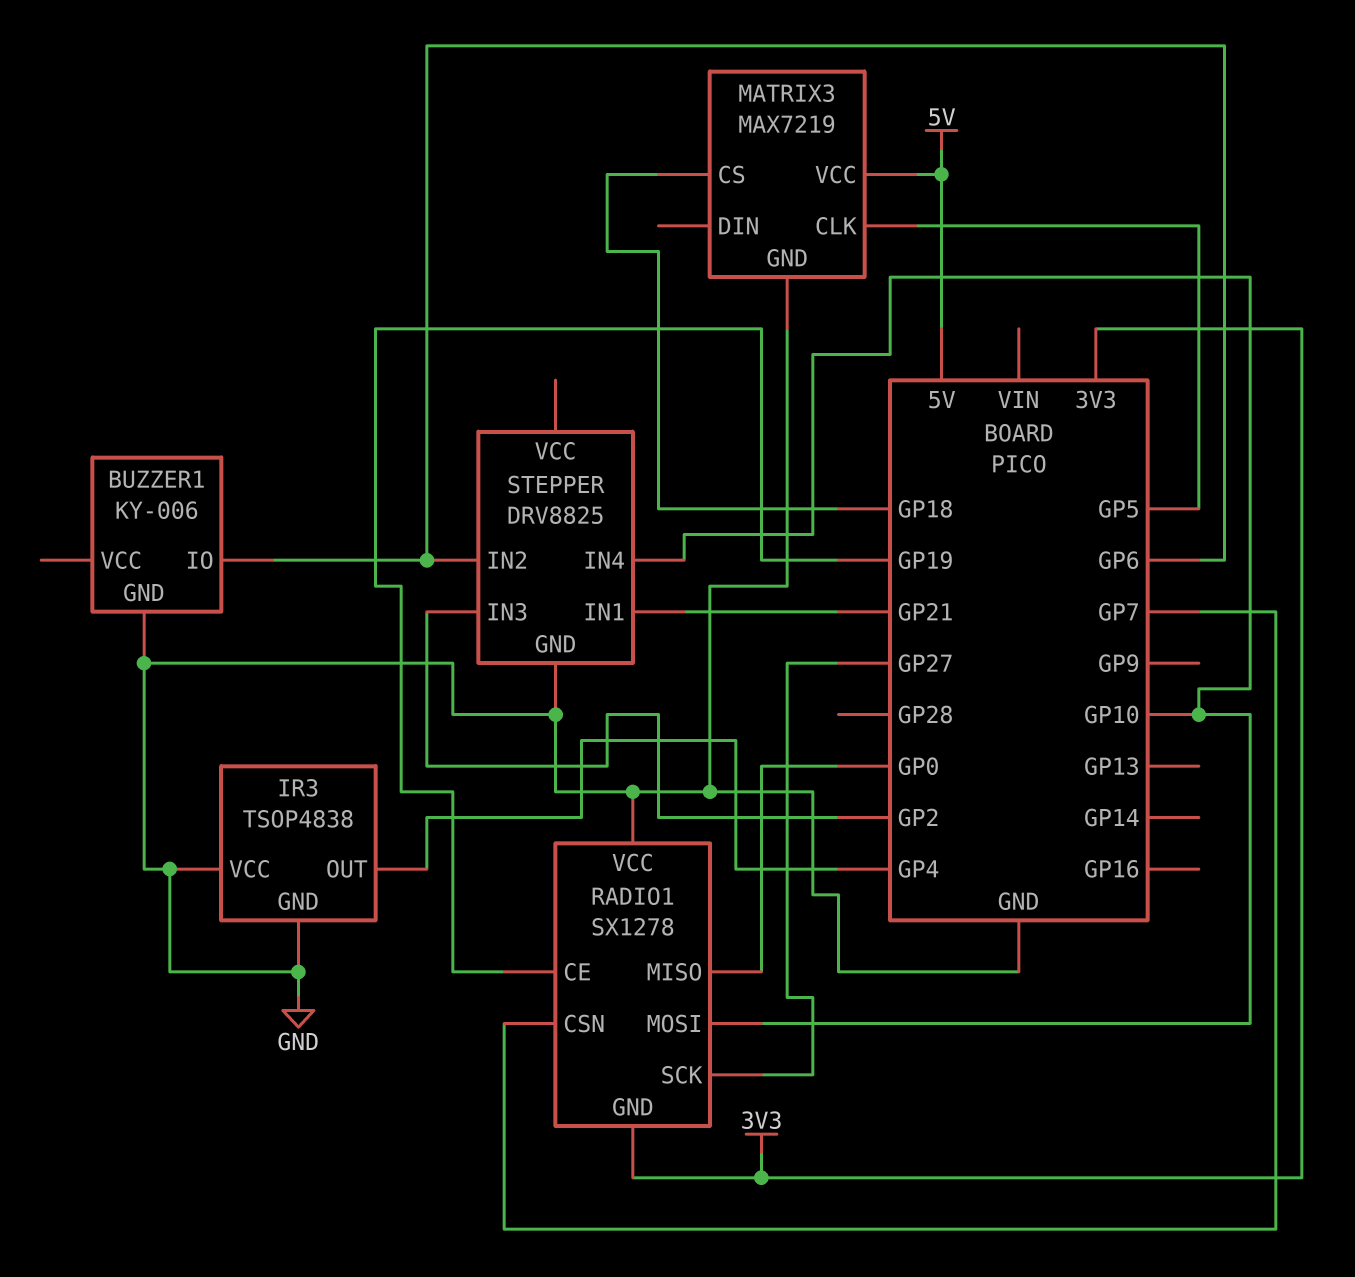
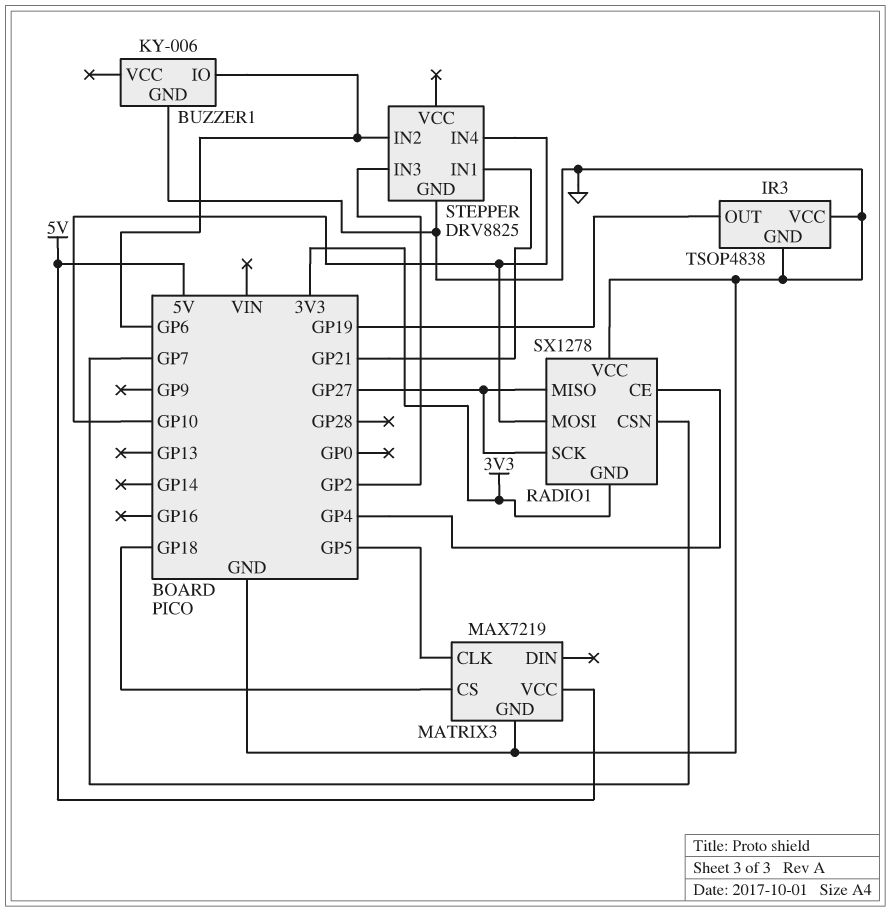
IR3 pin OUT: GP4 -> GP19
RADIO1 pin CE: GP19 -> GP4
RADIO1 pin MISO: GP0 -> GP27

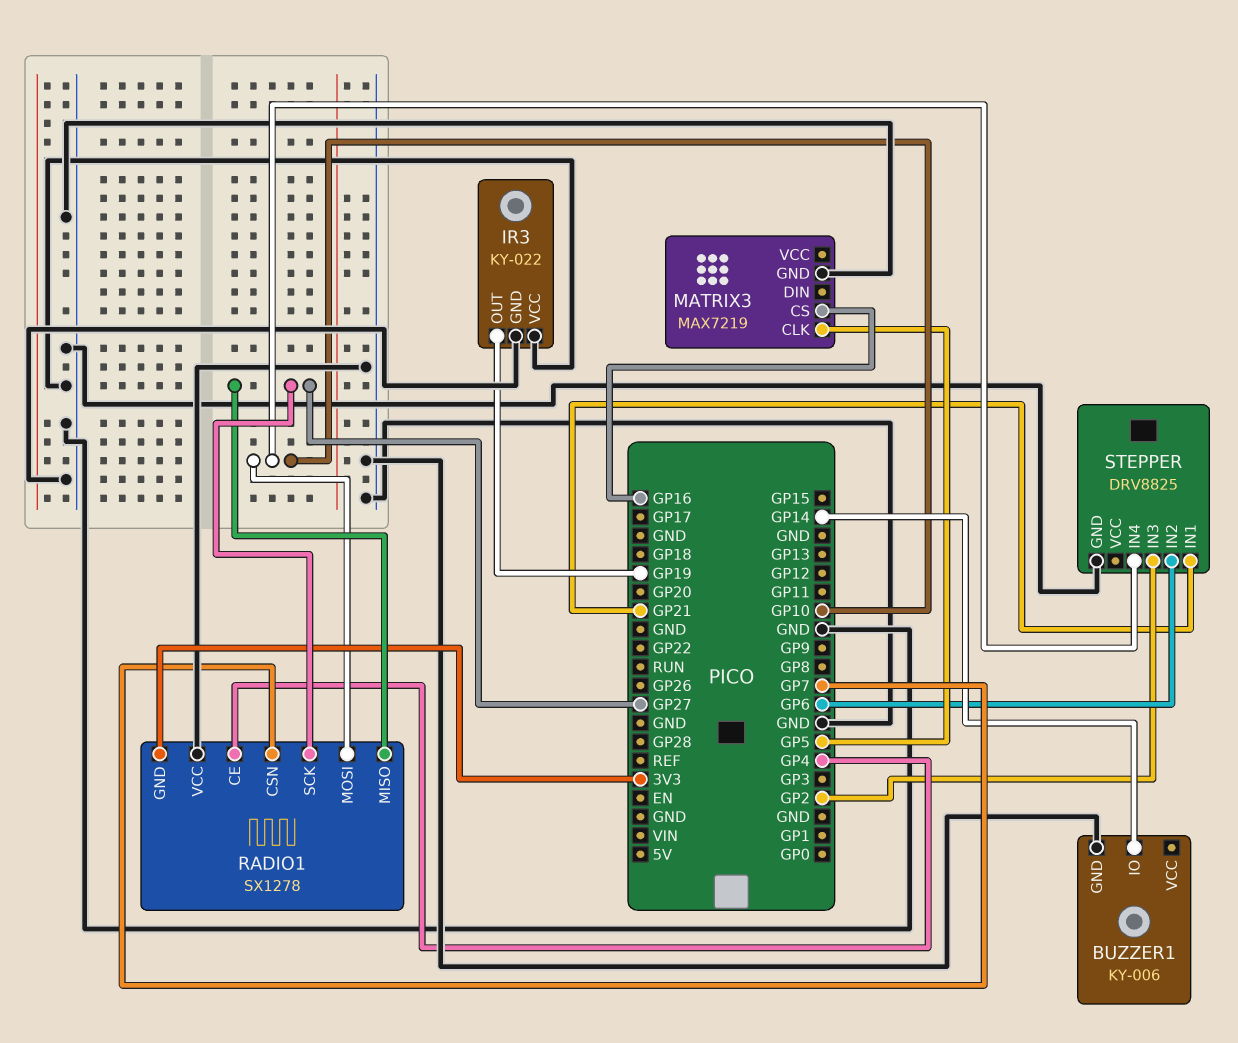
BUZZER1 pin IO: GP6 -> GP14
IR3: TSOP4838 -> KY-022
MATRIX3 pin CS: GP18 -> GP16
MATRIX3 pin VCC: 5V -> none

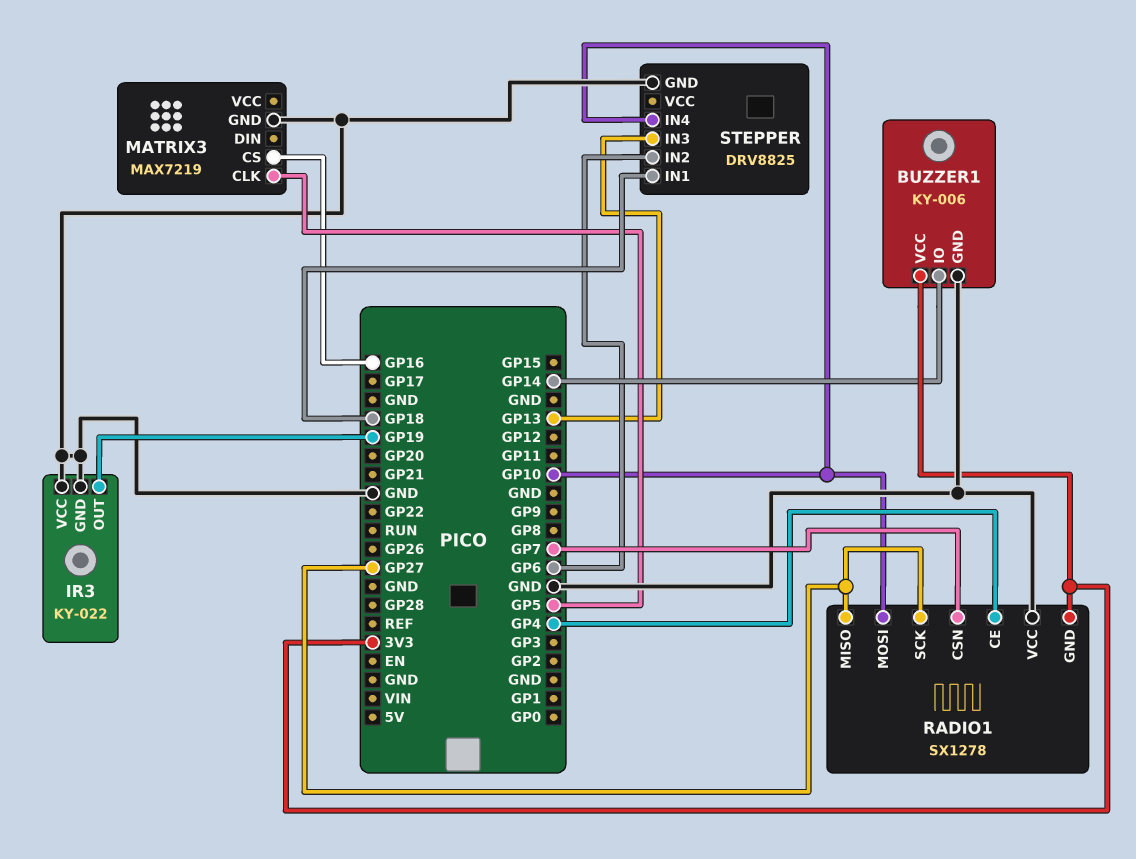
BUZZER1 pin VCC: none -> 3V3
STEPPER pin IN1: GP21 -> GP18
STEPPER pin IN3: GP2 -> GP13

